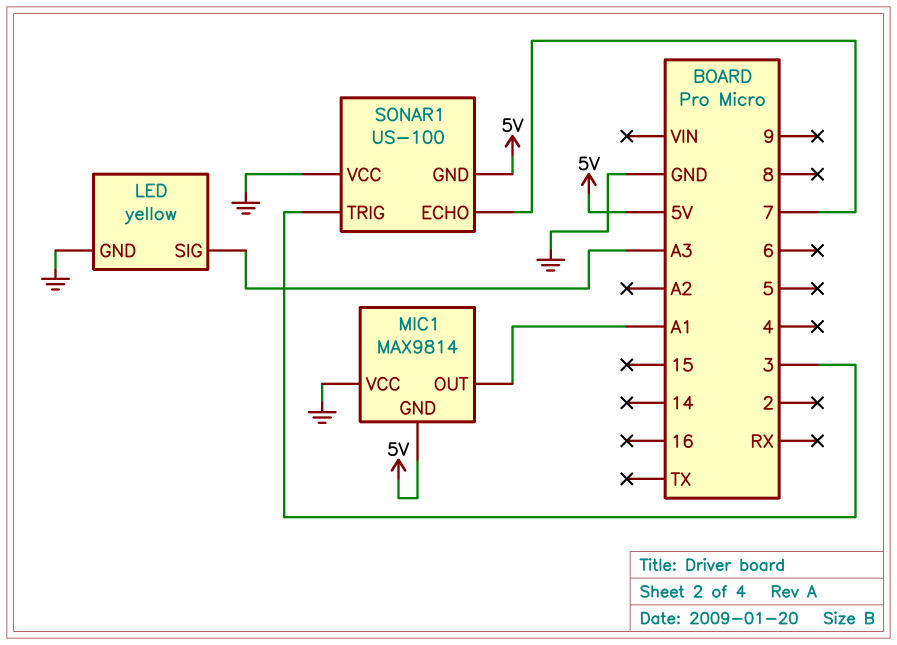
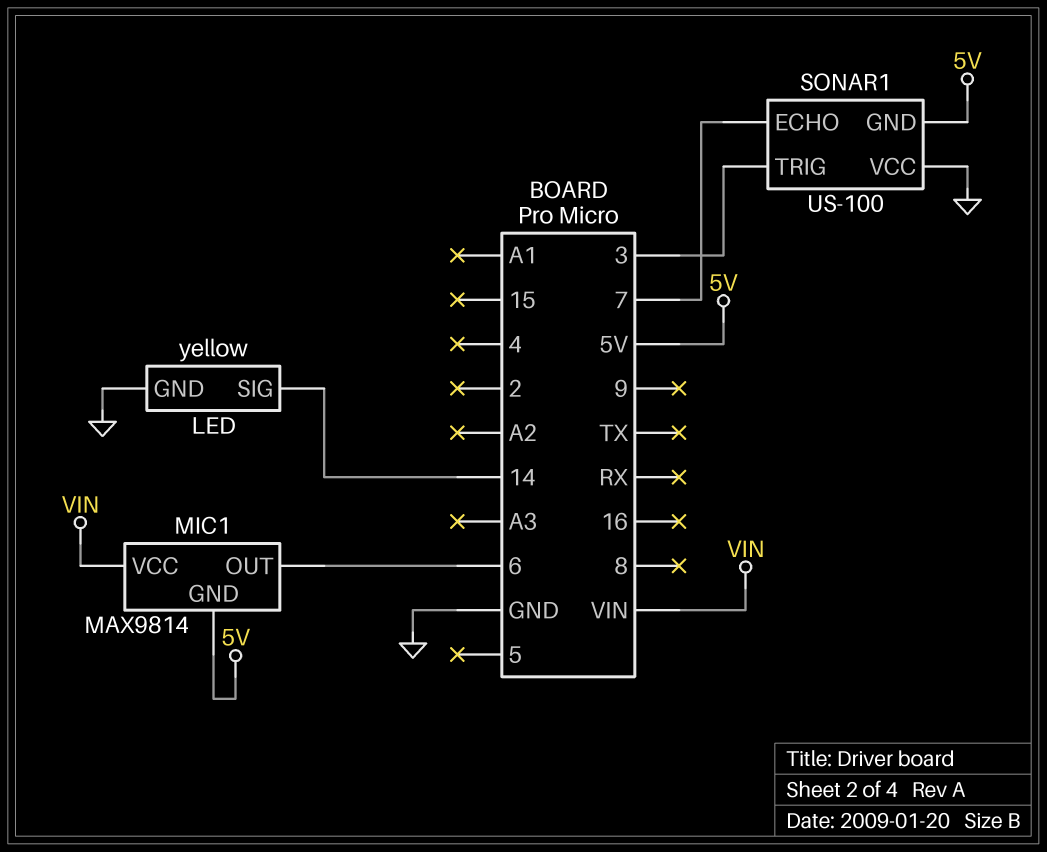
LED pin SIG: A3 -> 14
MIC1 pin OUT: A1 -> 6
MIC1 pin VCC: GND -> VIN

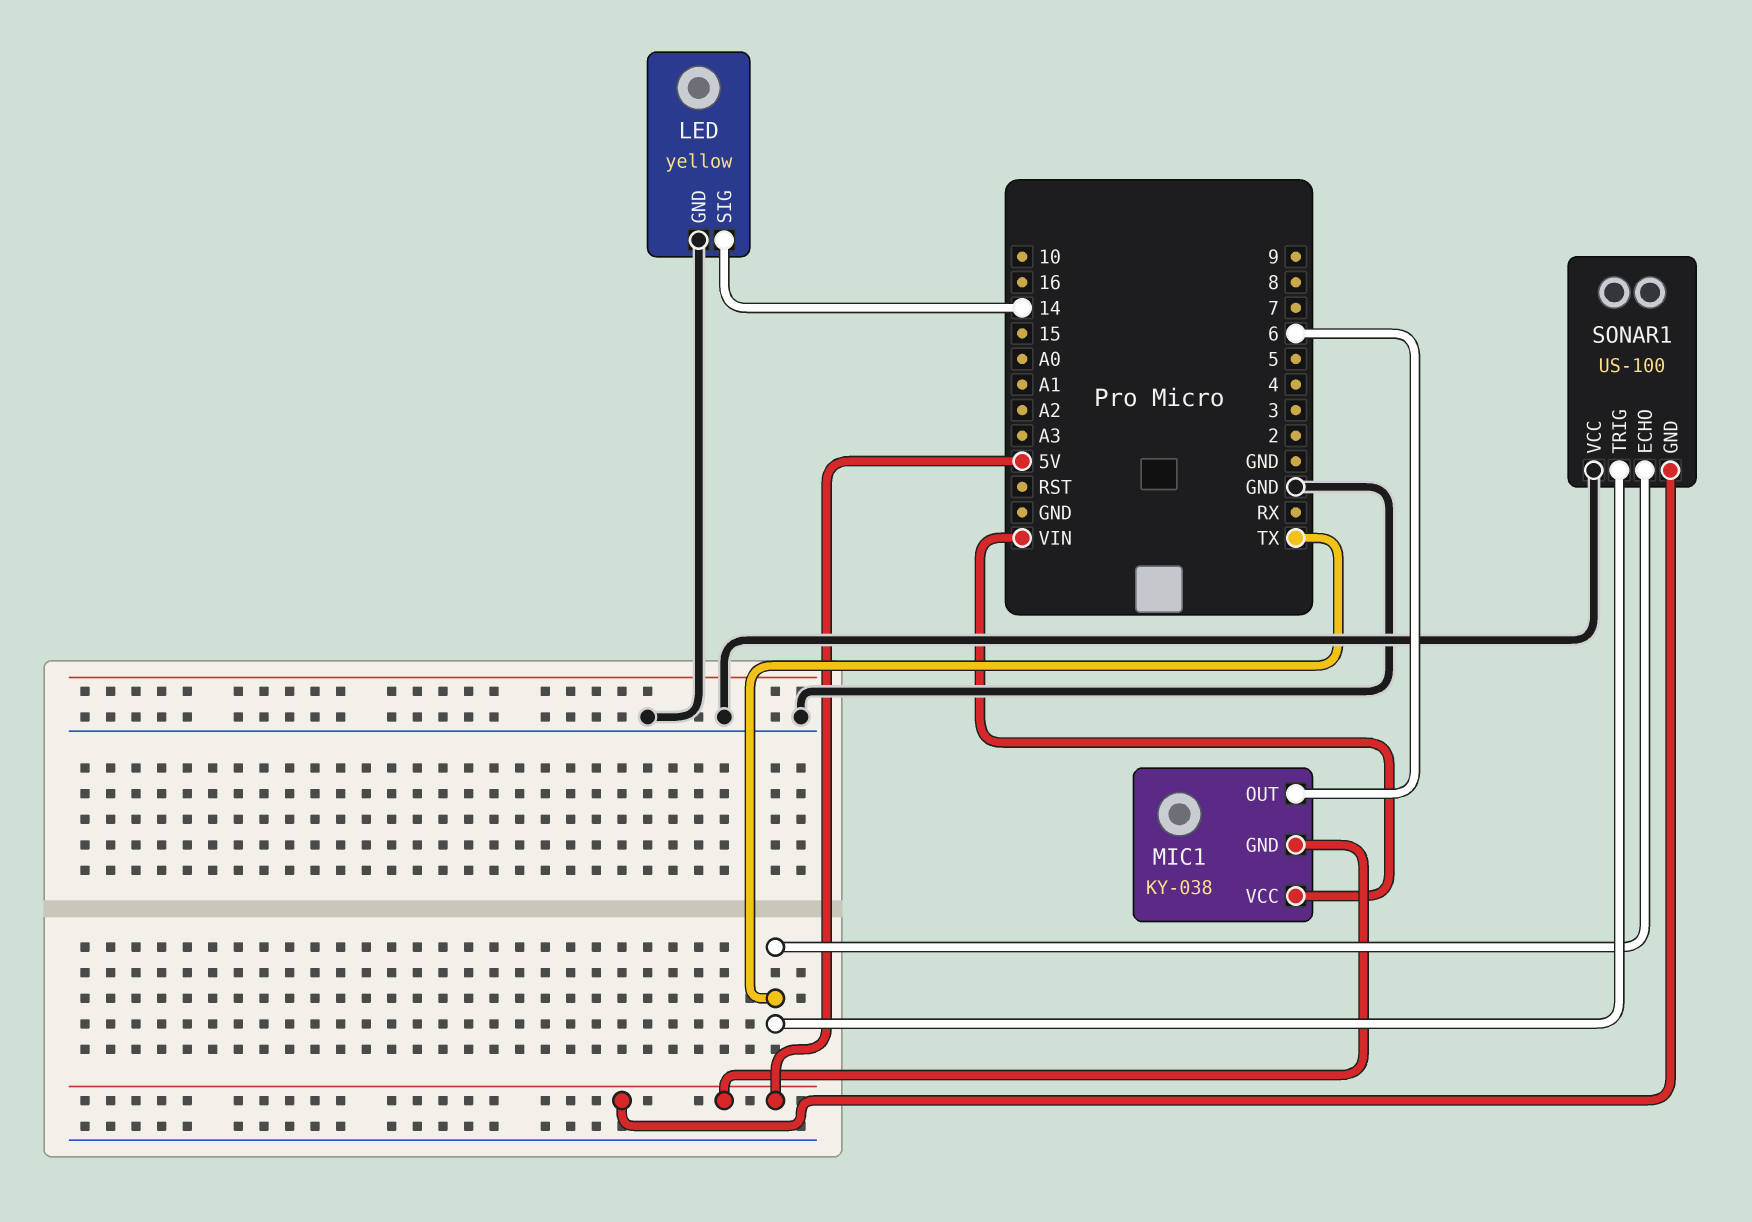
MIC1: MAX9814 -> KY-038
SONAR1 pin ECHO: 7 -> TX
SONAR1 pin TRIG: 3 -> TX

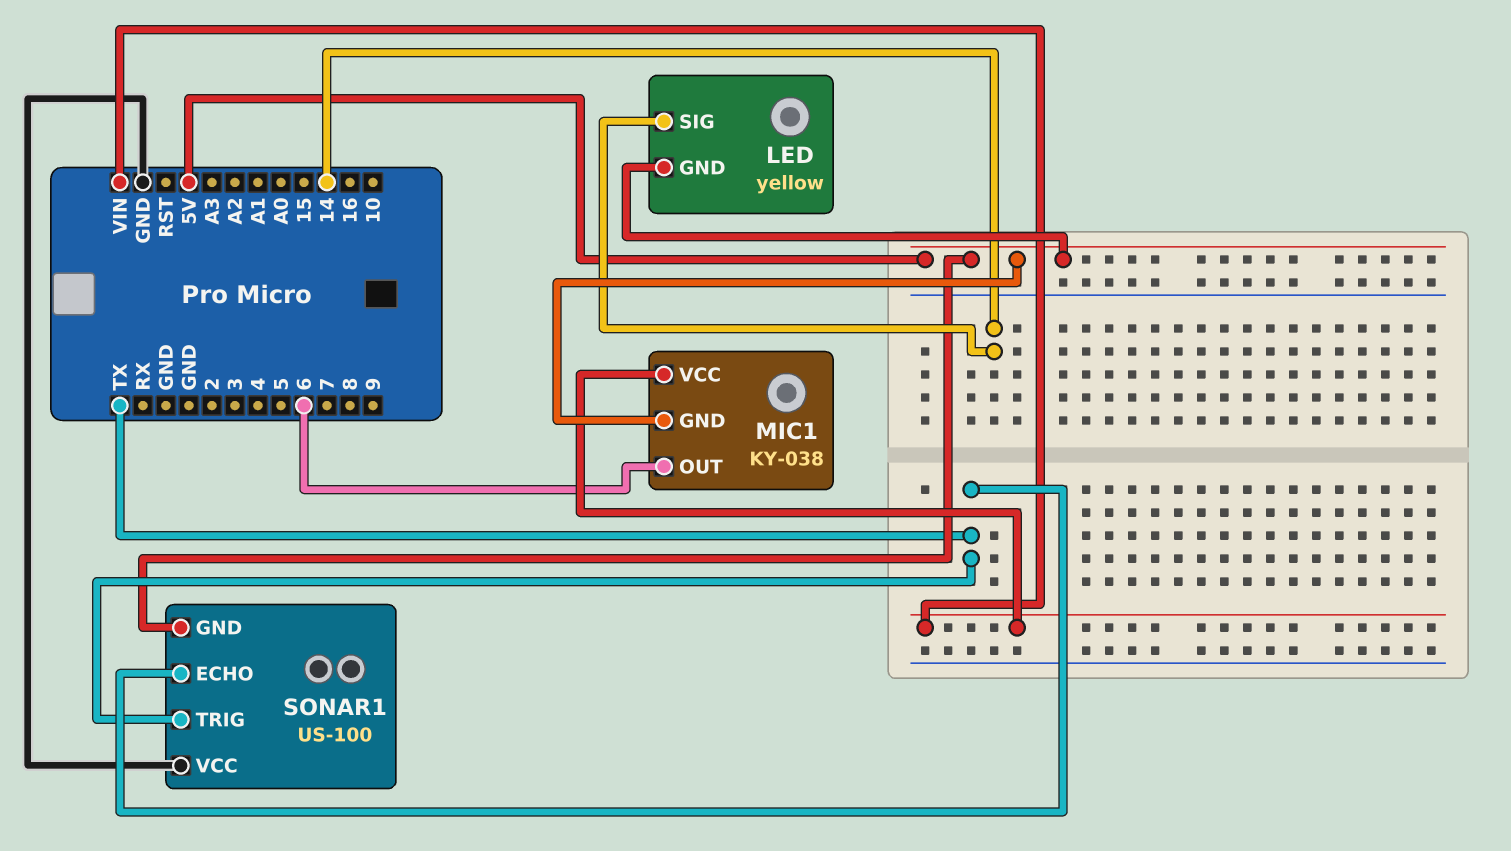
LED pin GND: GND -> 5V

